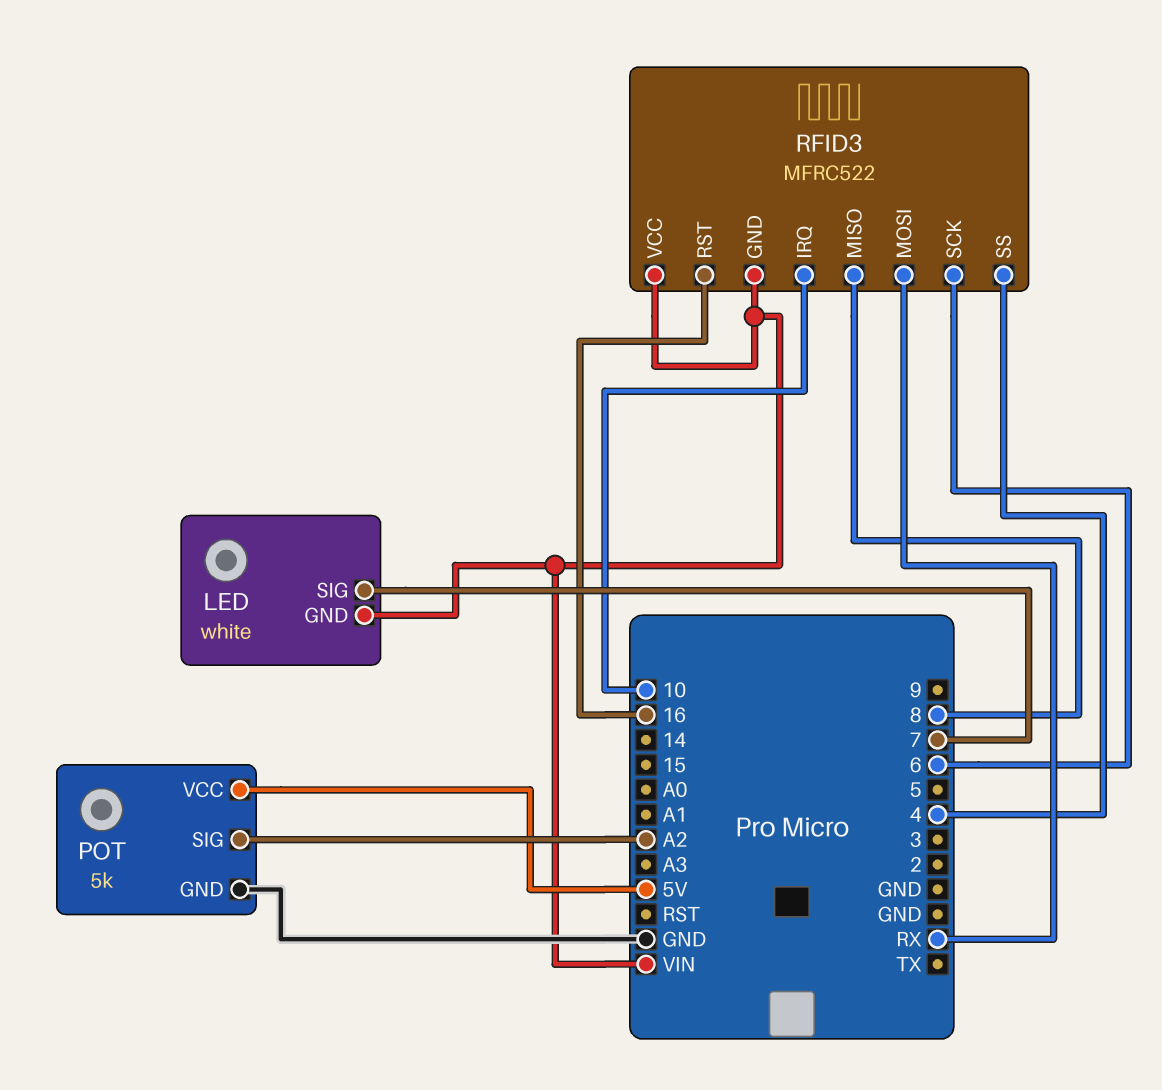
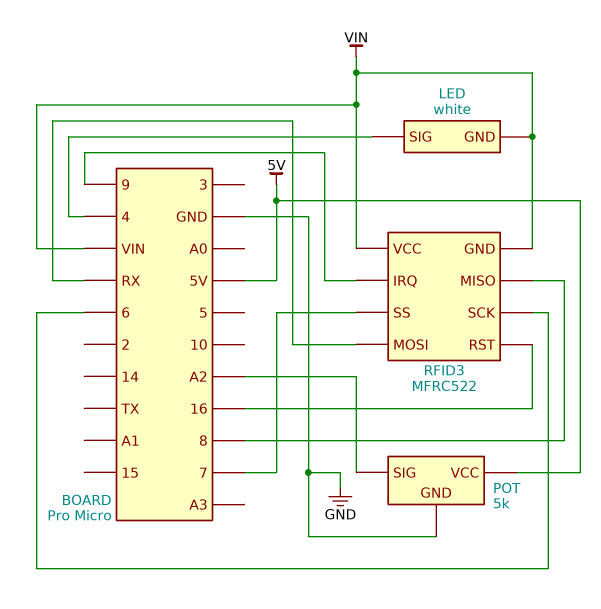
LED pin SIG: 7 -> 4
RFID3 pin IRQ: 10 -> 9
RFID3 pin SS: 4 -> 7

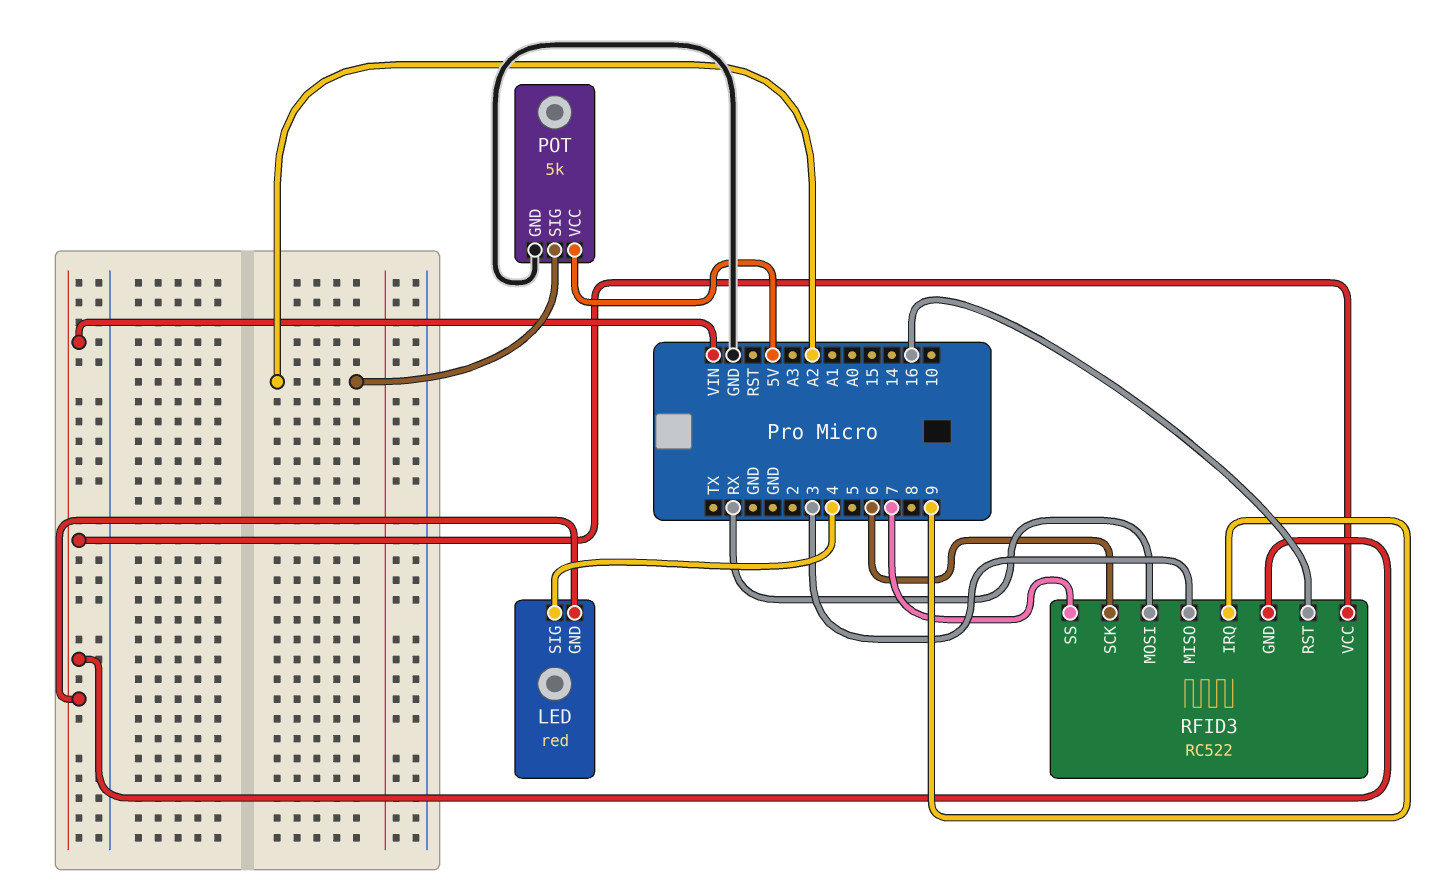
LED: white -> red
RFID3: MFRC522 -> RC522
RFID3 pin MISO: 8 -> 3

